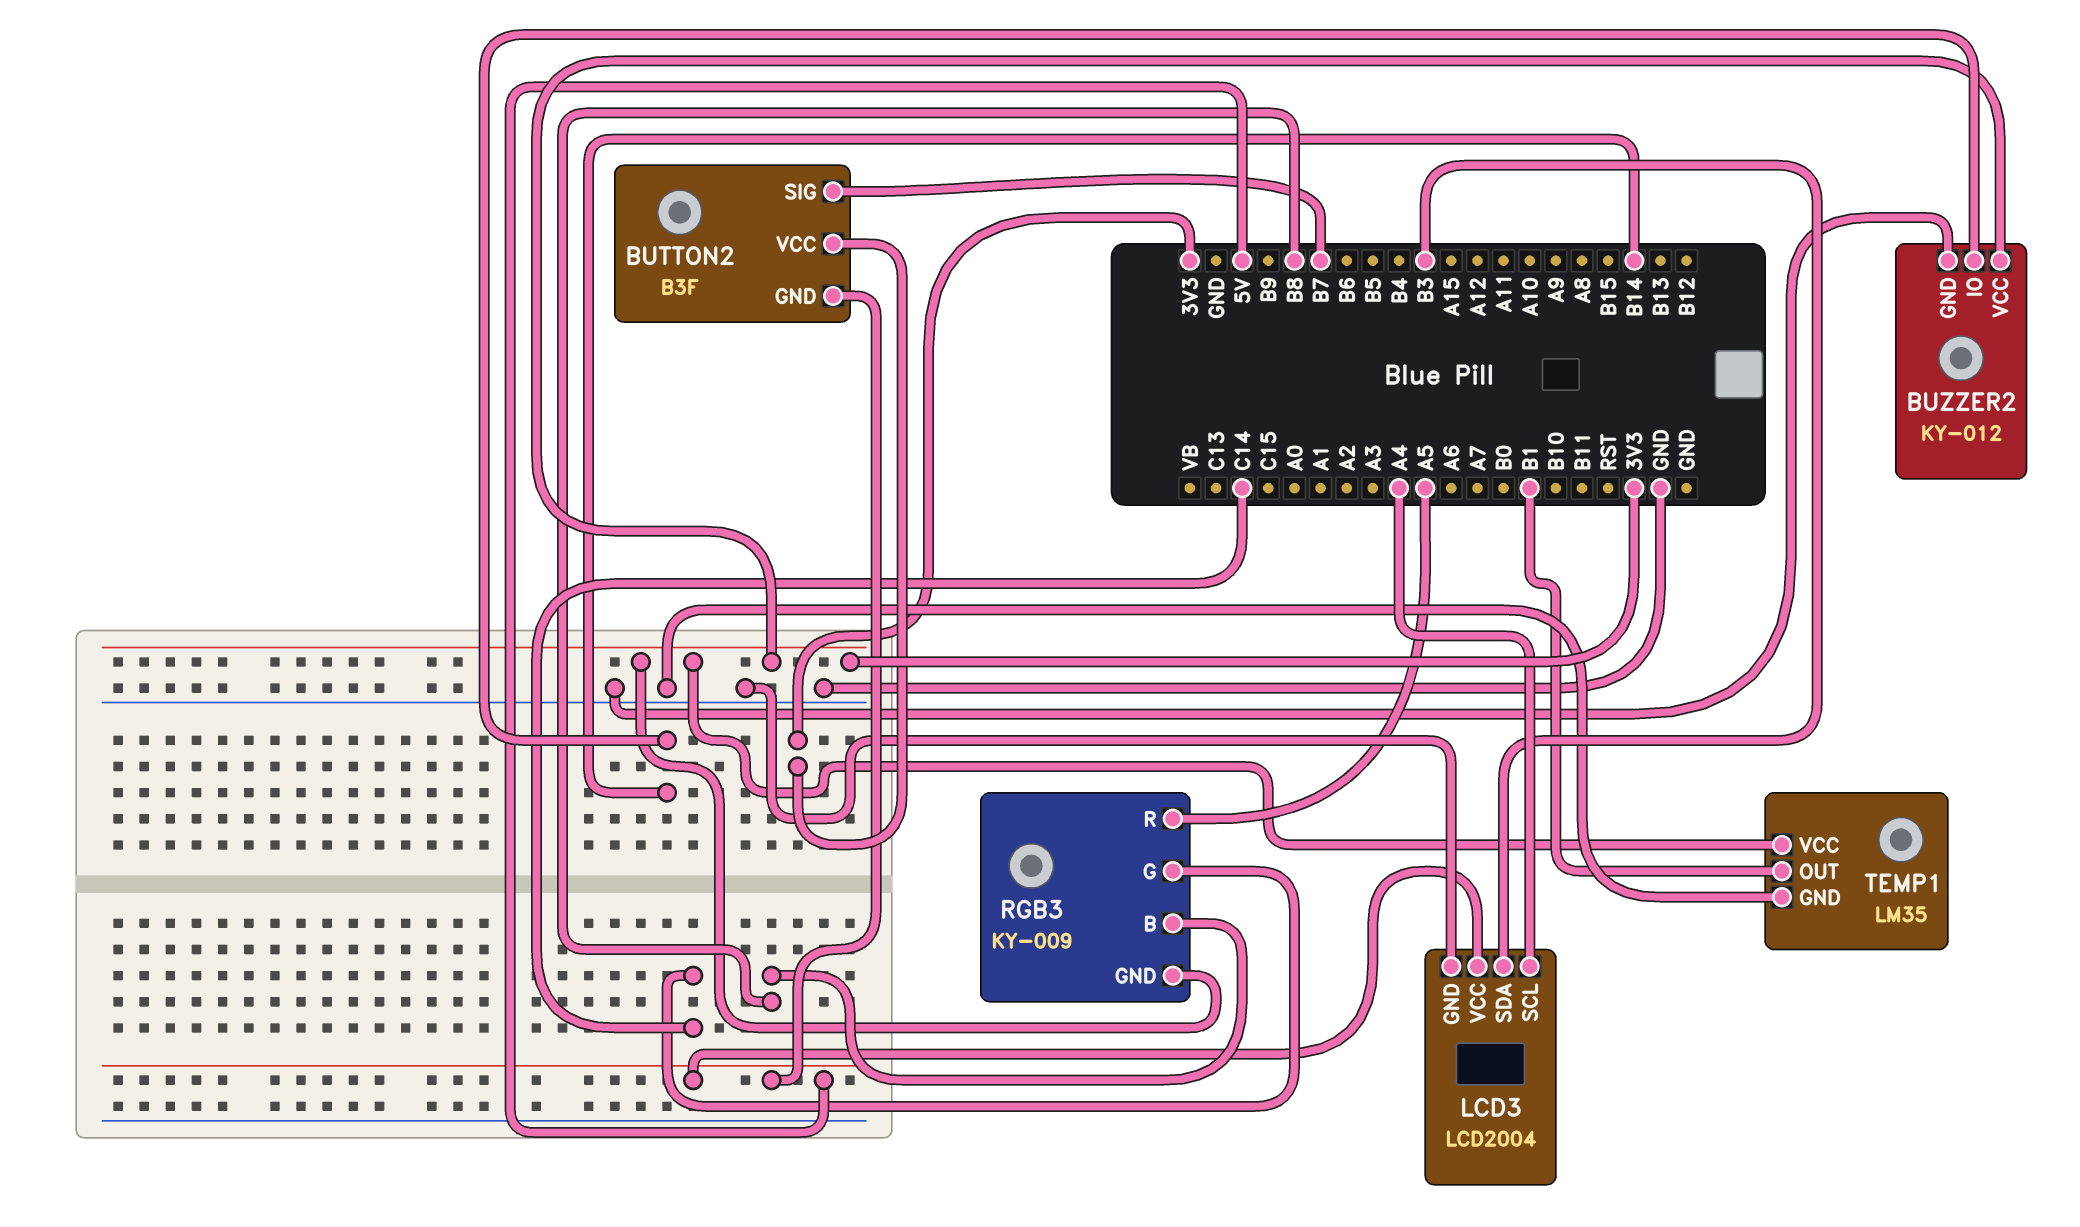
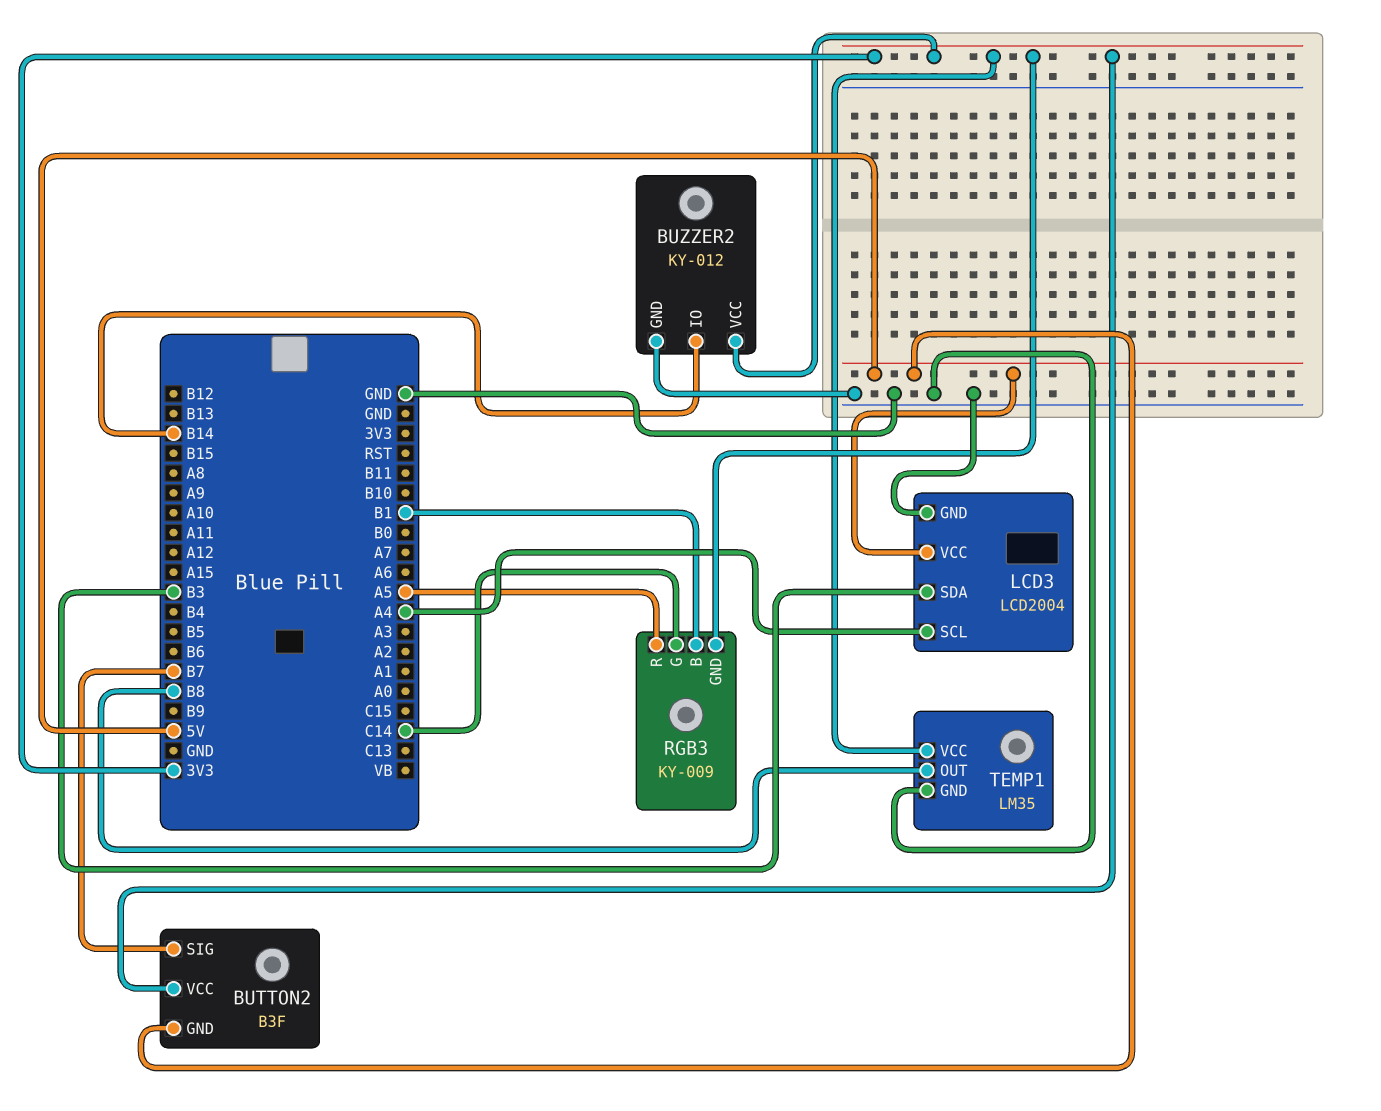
RGB3 pin B: B8 -> B1
TEMP1 pin OUT: B1 -> B8

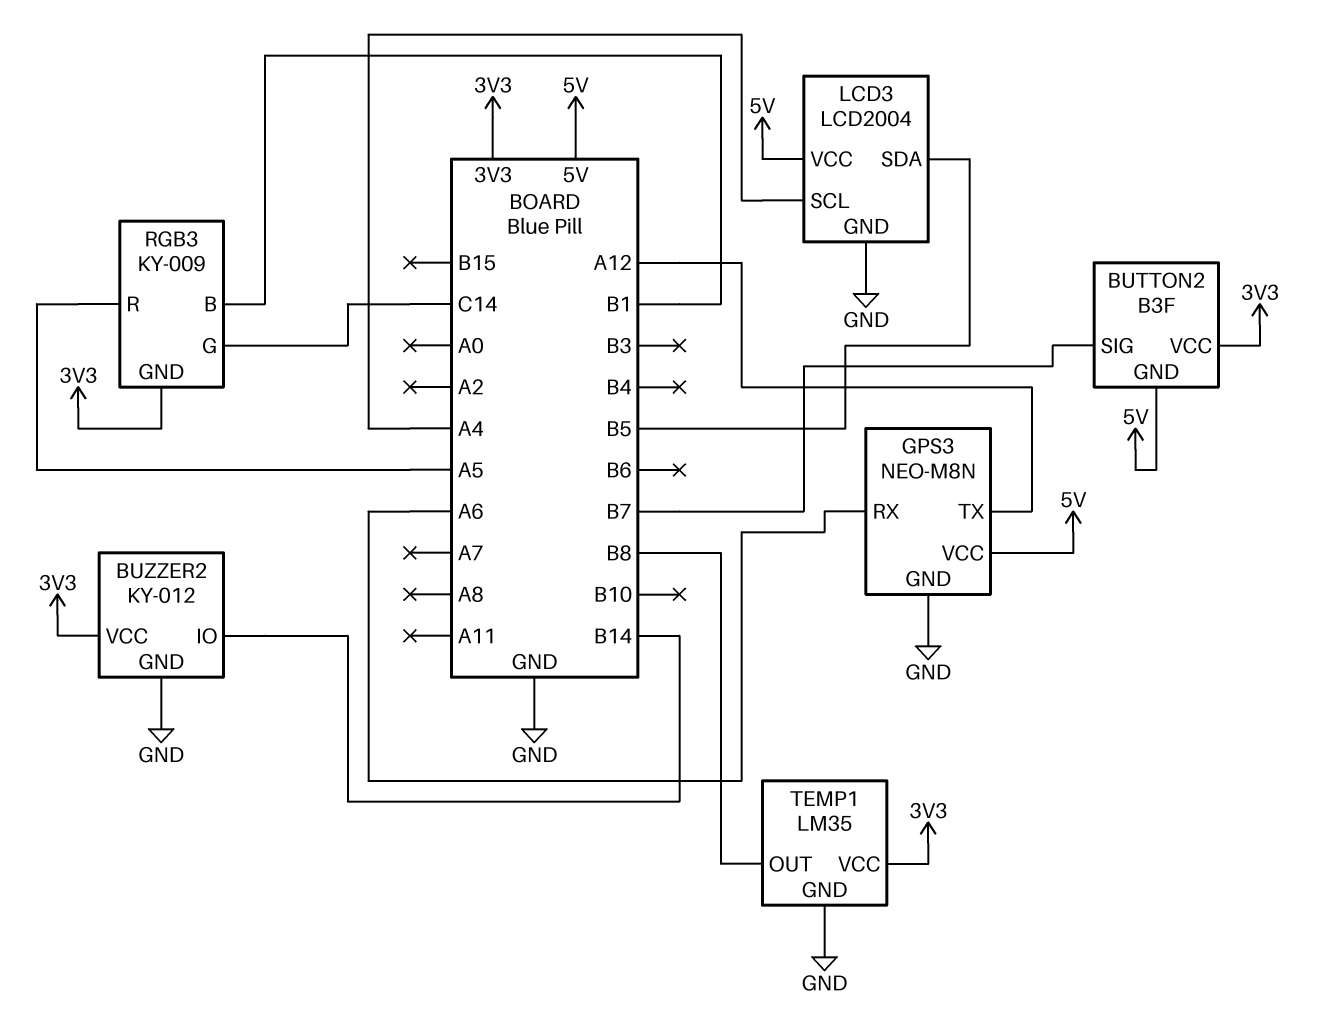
GPS3: none -> NEO-M8N
GPS3 pin GND: none -> GND
GPS3 pin RX: none -> A6
GPS3 pin TX: none -> A12
GPS3 pin VCC: none -> 5V
LCD3 pin SDA: B3 -> B5

